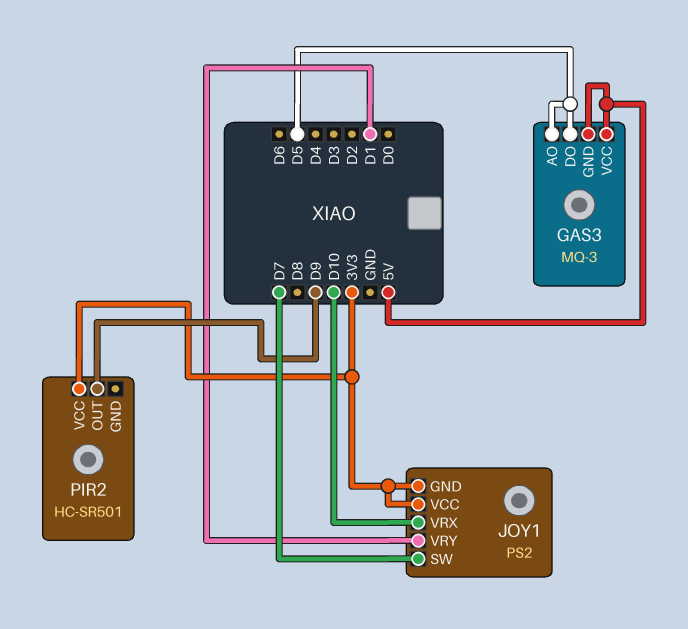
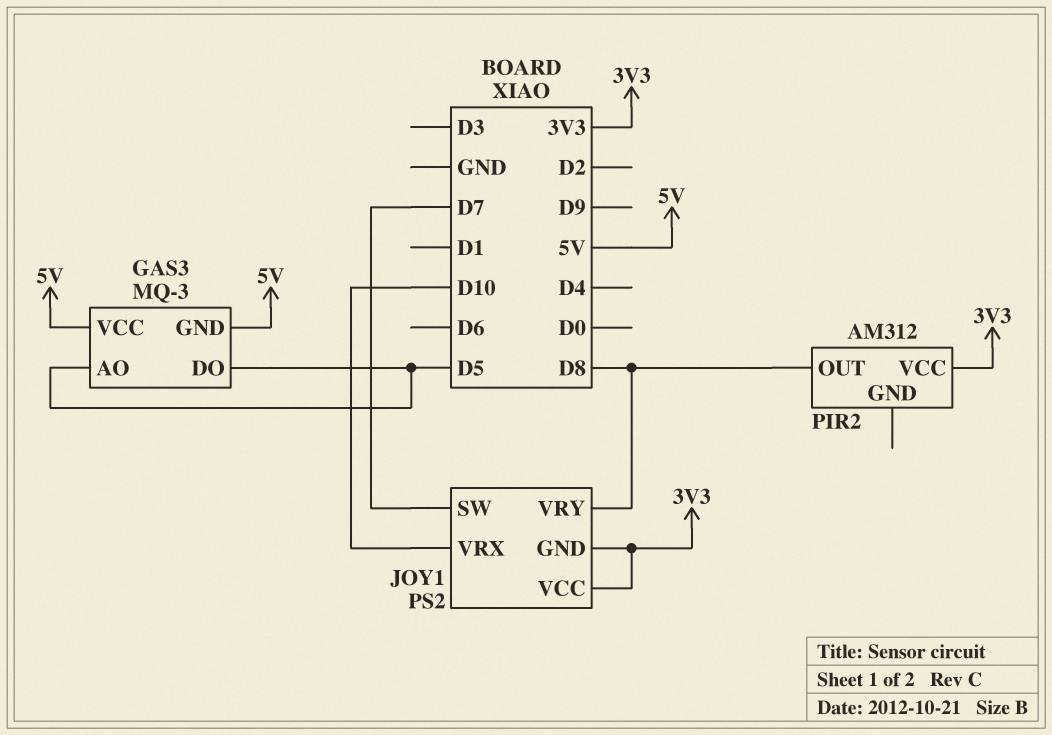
JOY1 pin VRY: D1 -> D8
PIR2: HC-SR501 -> AM312
PIR2 pin OUT: D9 -> D8

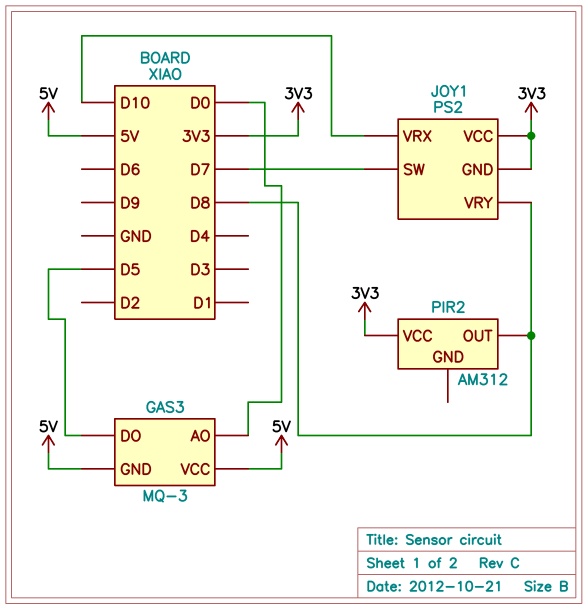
GAS3 pin AO: D5 -> D0

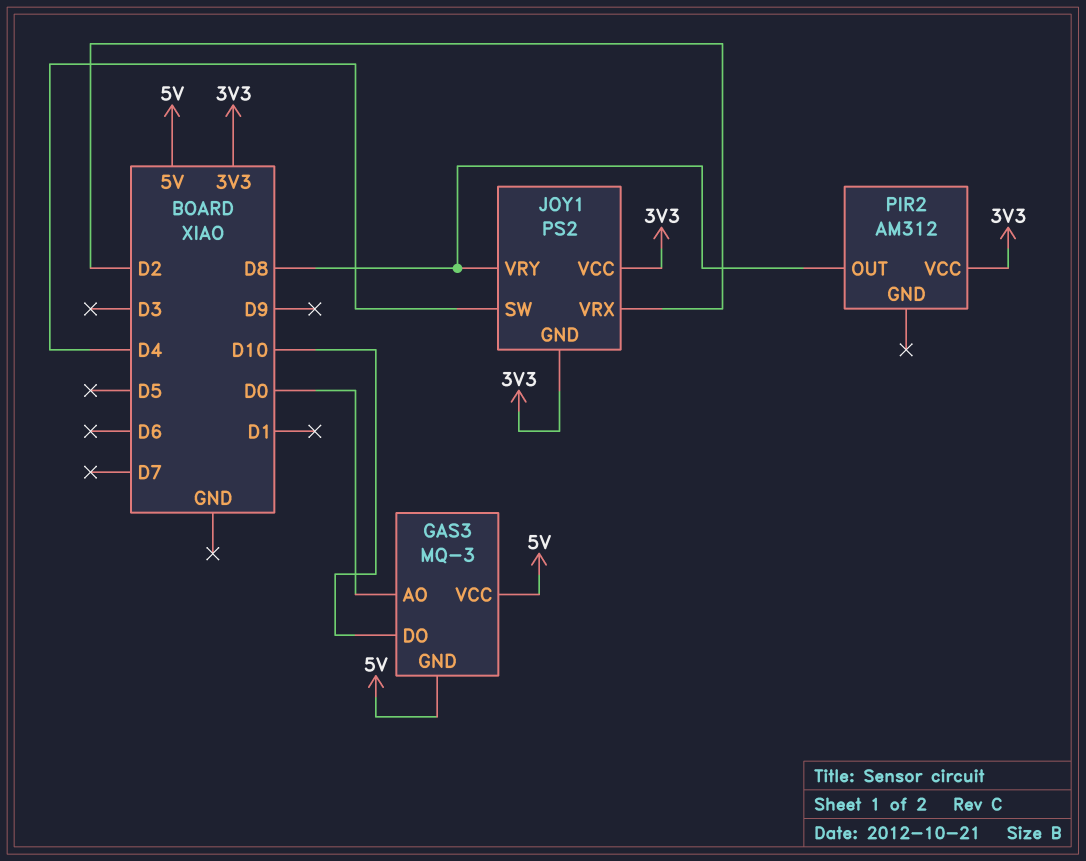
GAS3 pin DO: D5 -> D10
JOY1 pin SW: D7 -> D4
JOY1 pin VRX: D10 -> D2

